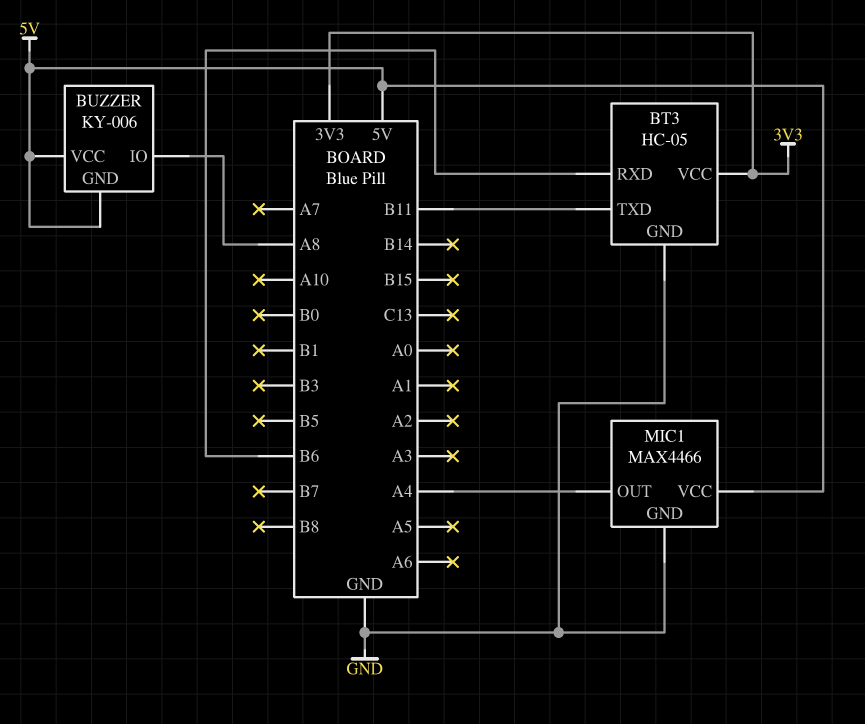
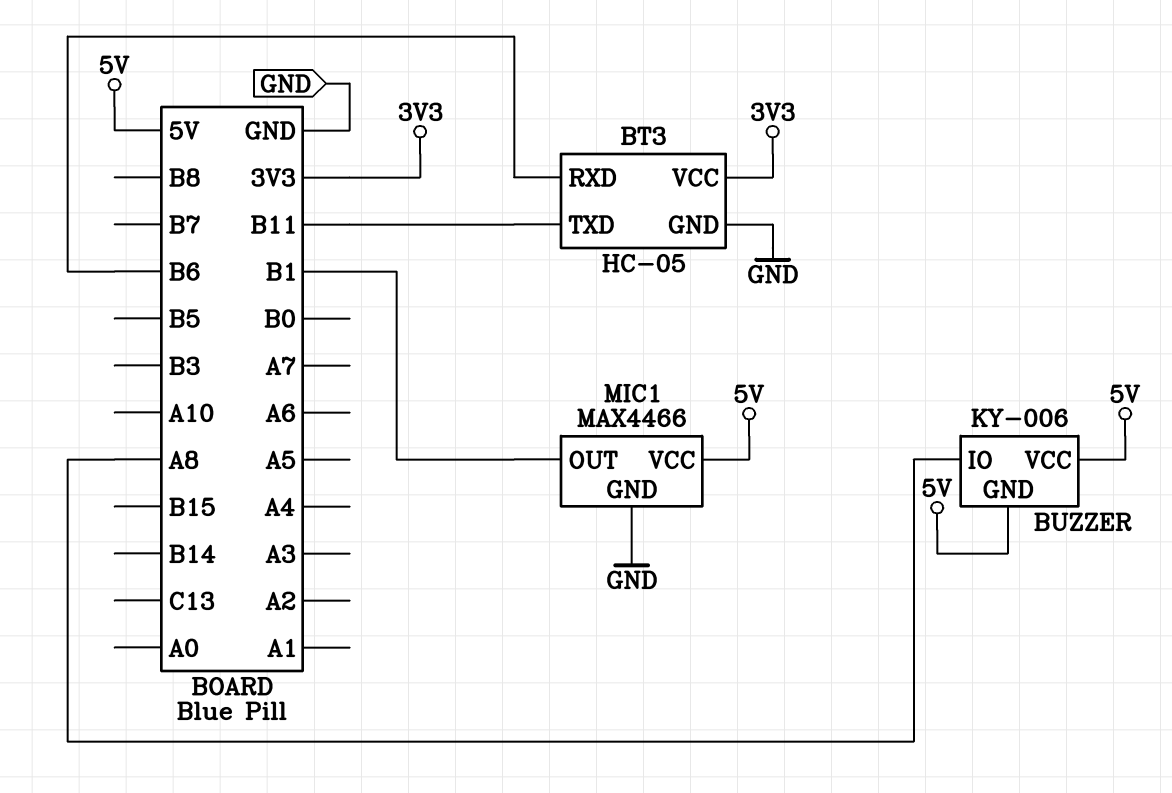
MIC1 pin OUT: A4 -> B1

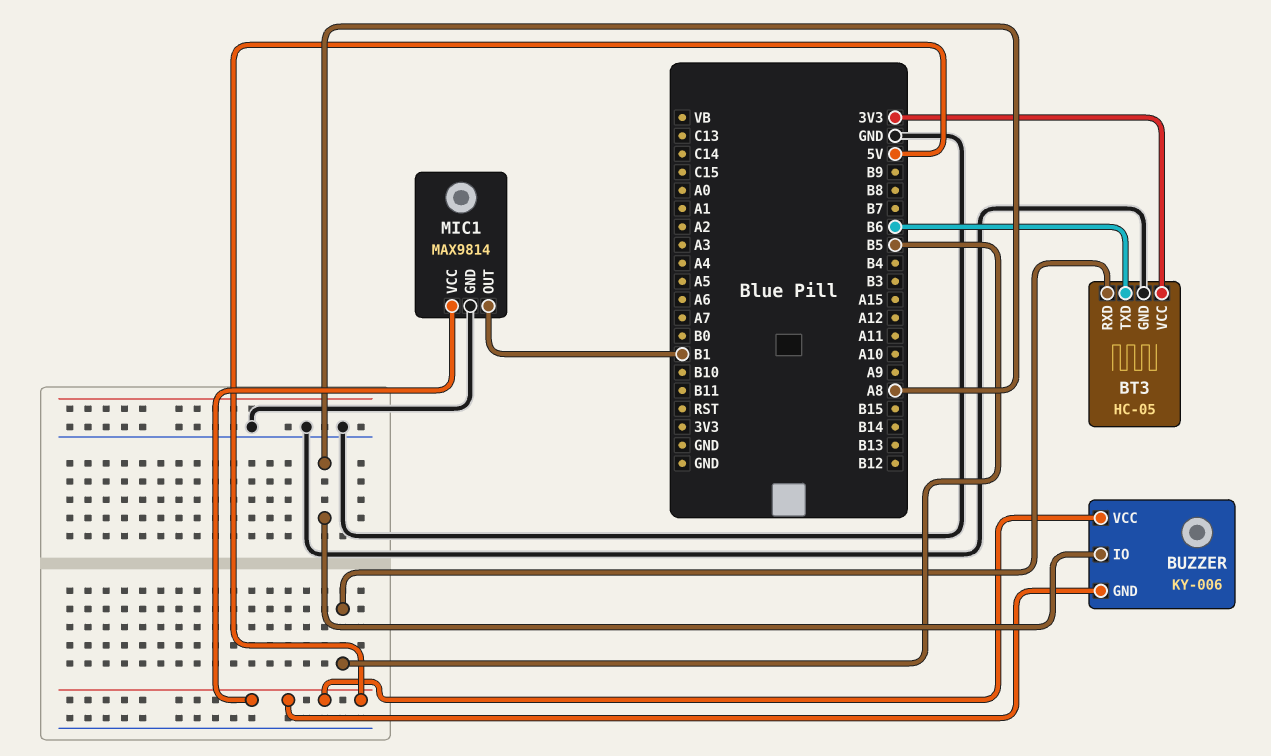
BT3 pin RXD: B6 -> B5
BT3 pin TXD: B11 -> B6
MIC1: MAX4466 -> MAX9814

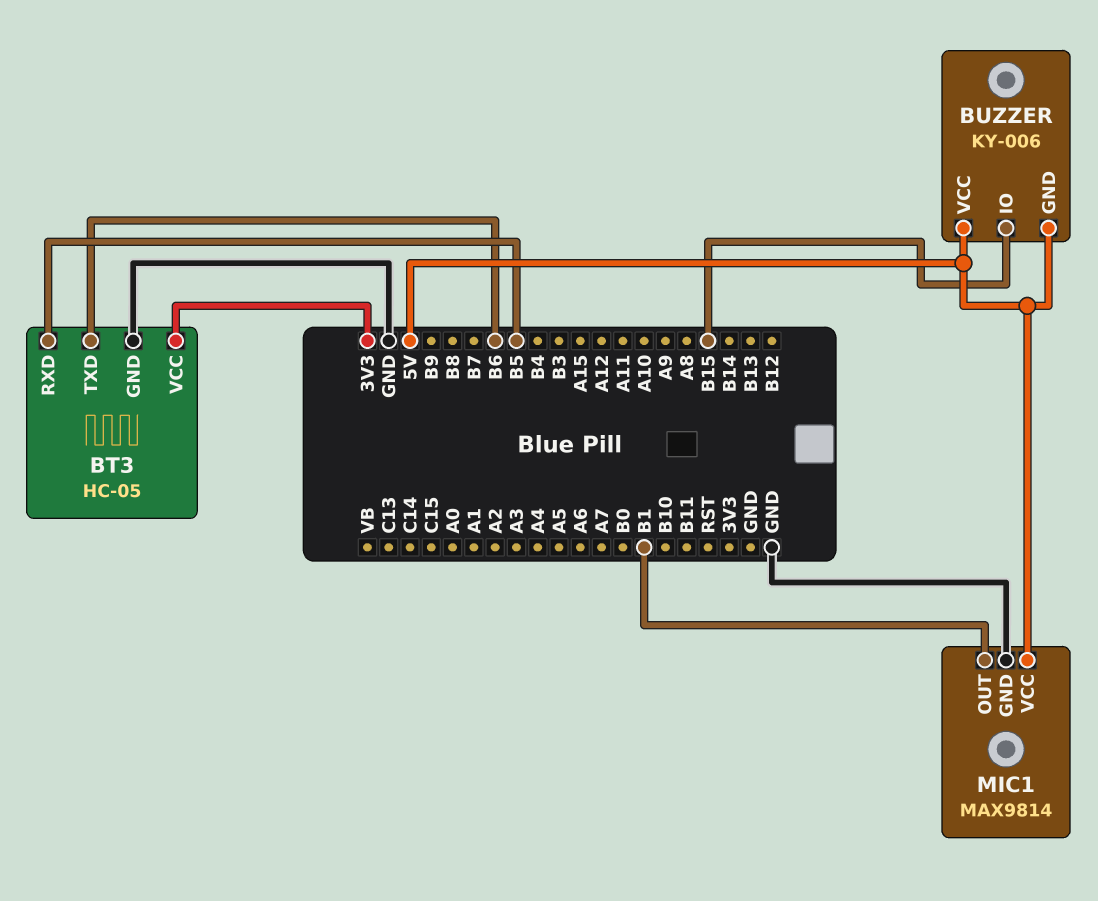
BUZZER pin IO: A8 -> B15

